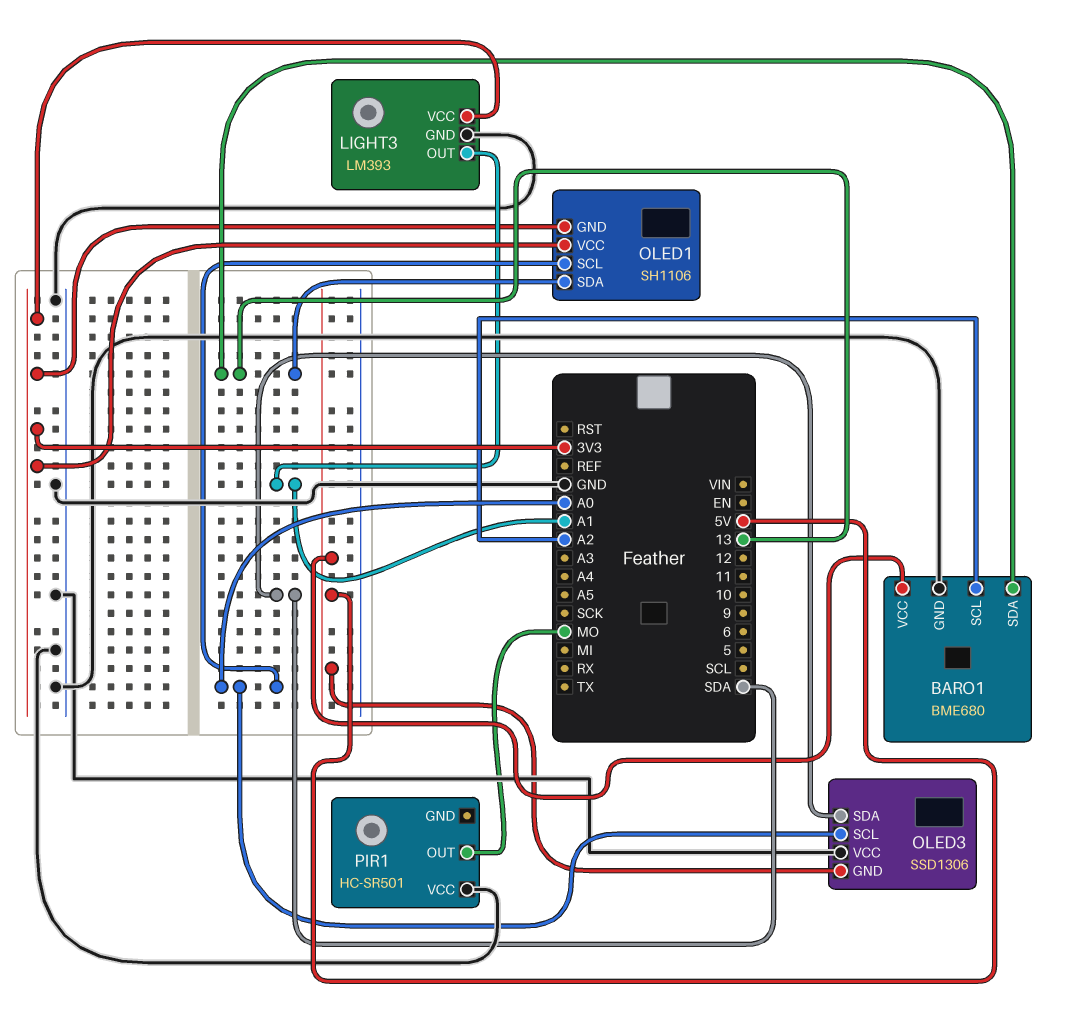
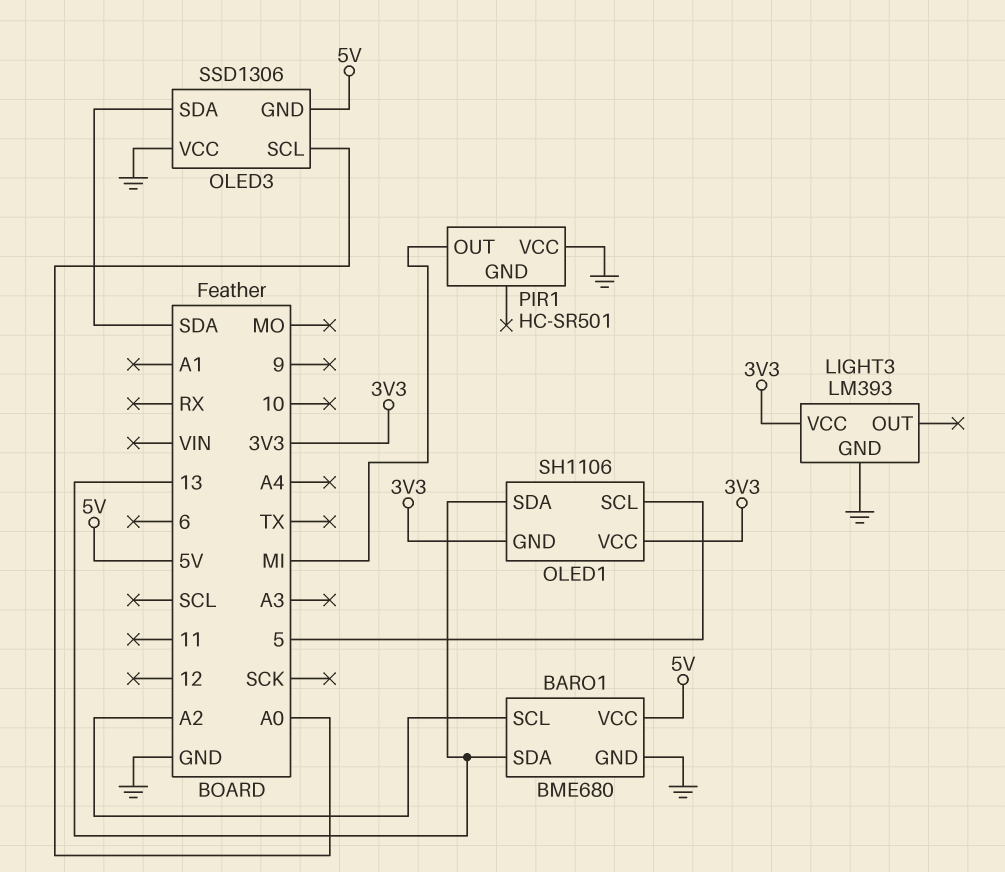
LIGHT3 pin OUT: A1 -> none
OLED1 pin SCL: A0 -> 5
PIR1 pin OUT: MO -> MI

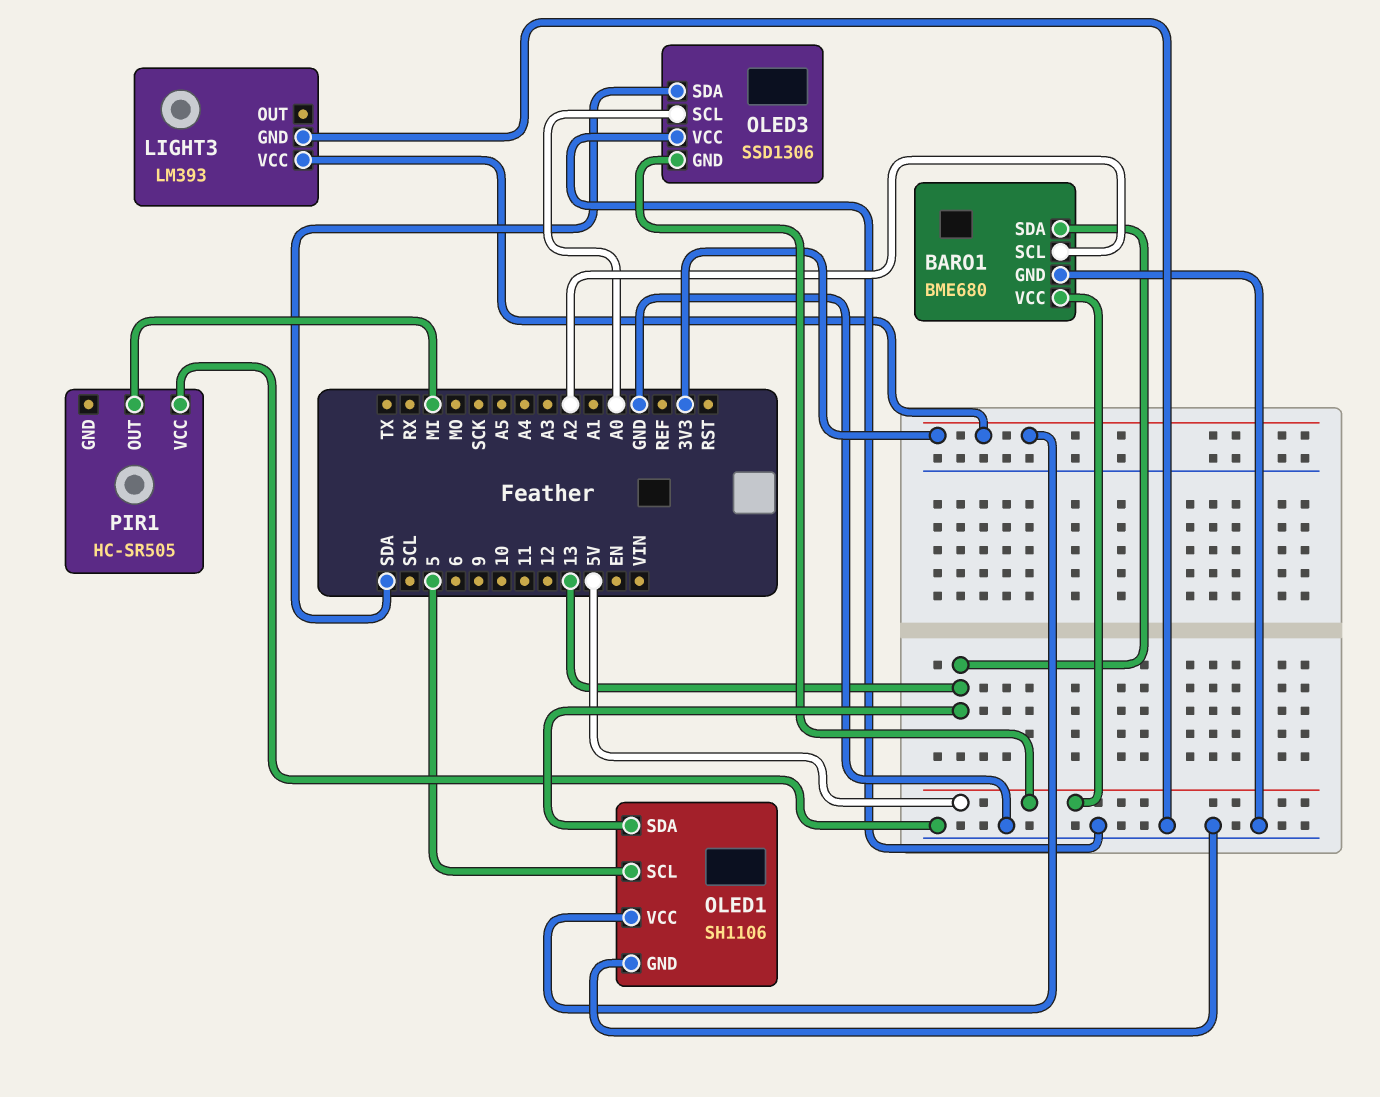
OLED1 pin GND: 3V3 -> GND
PIR1: HC-SR501 -> HC-SR505

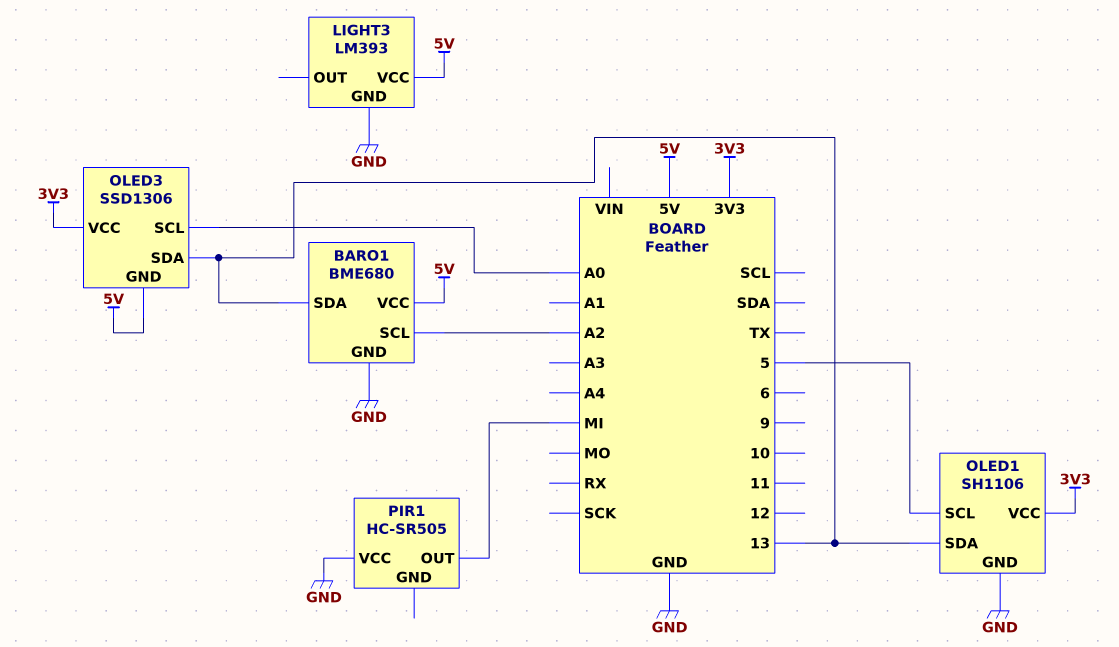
LIGHT3 pin VCC: 3V3 -> 5V
OLED3 pin SDA: SDA -> 13
OLED3 pin VCC: GND -> 3V3

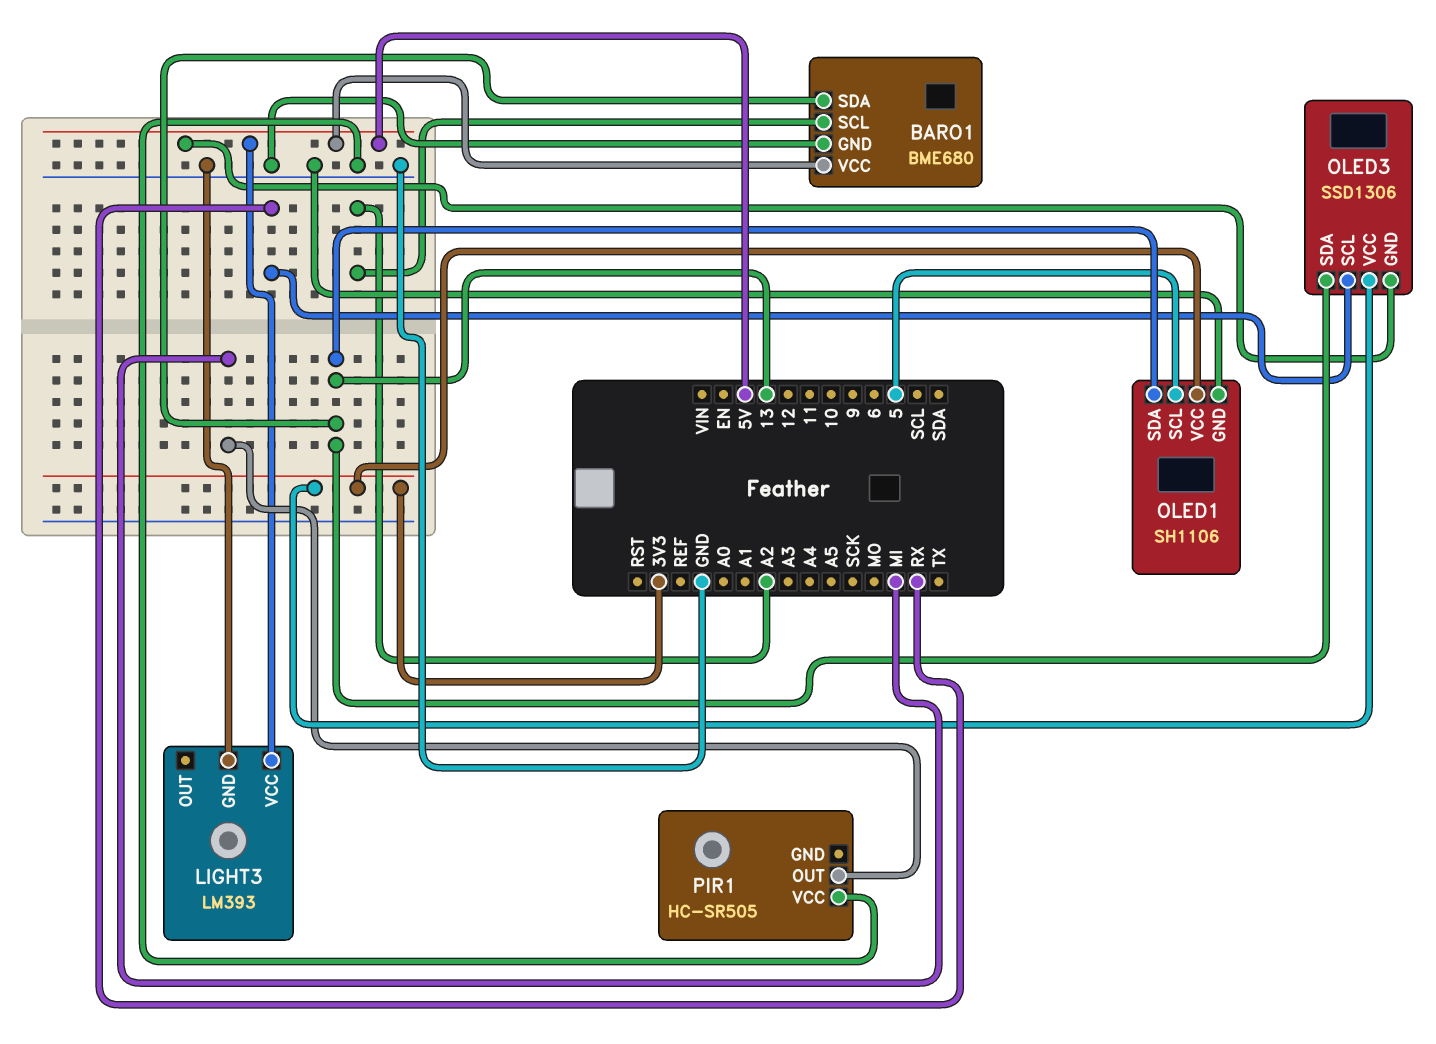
OLED3 pin SCL: A0 -> RX

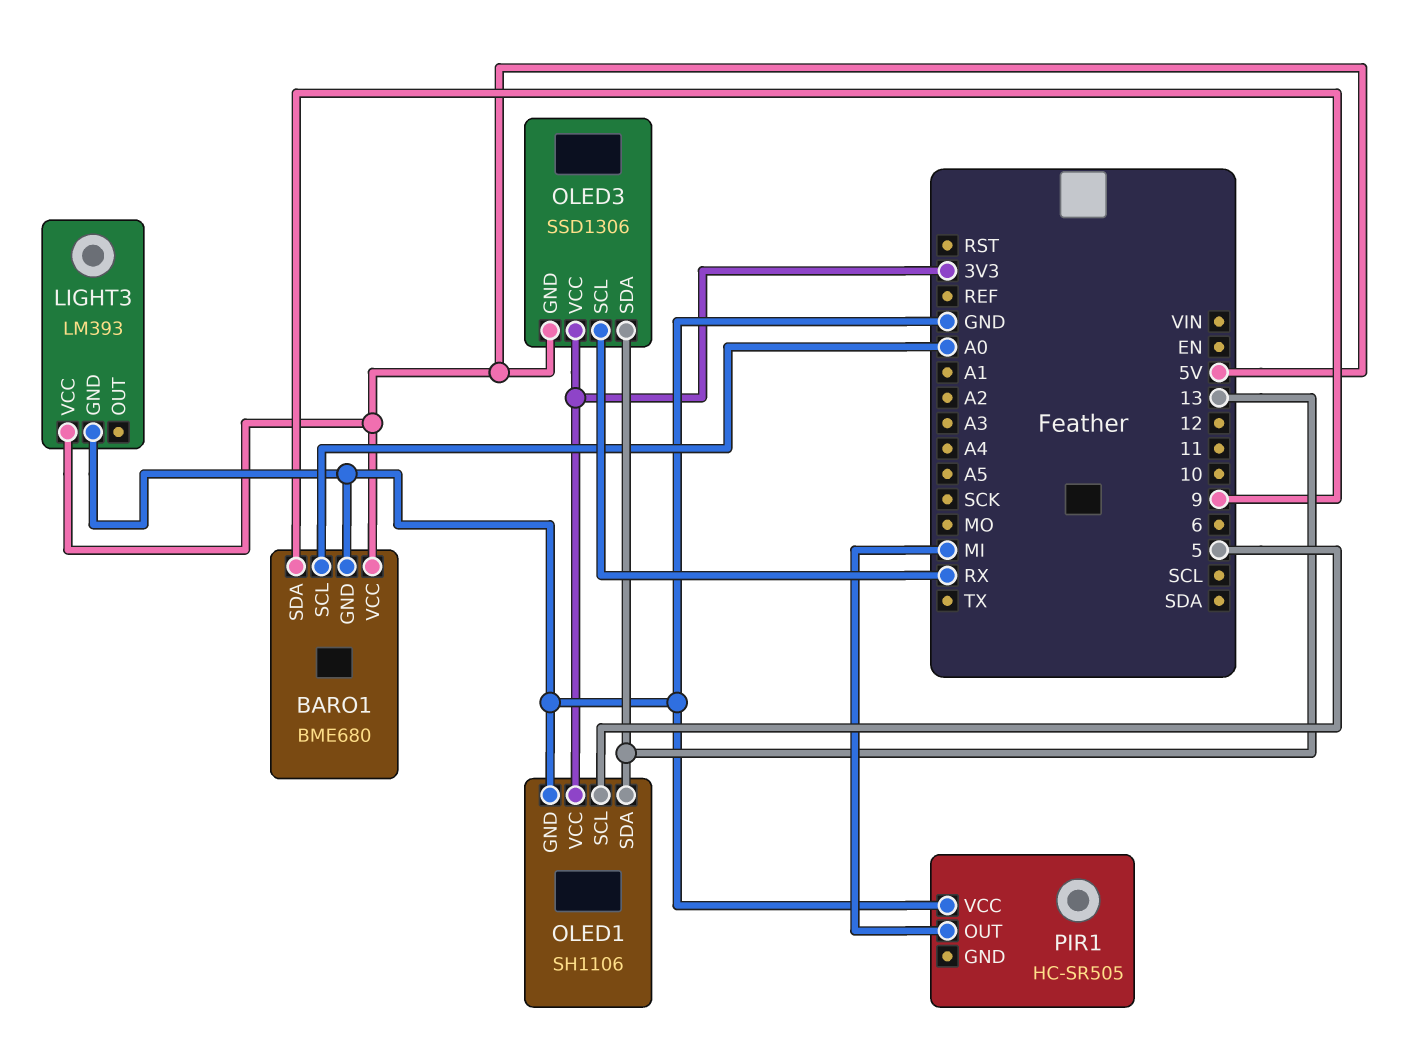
BARO1 pin SCL: A2 -> A0
BARO1 pin SDA: 13 -> 9

